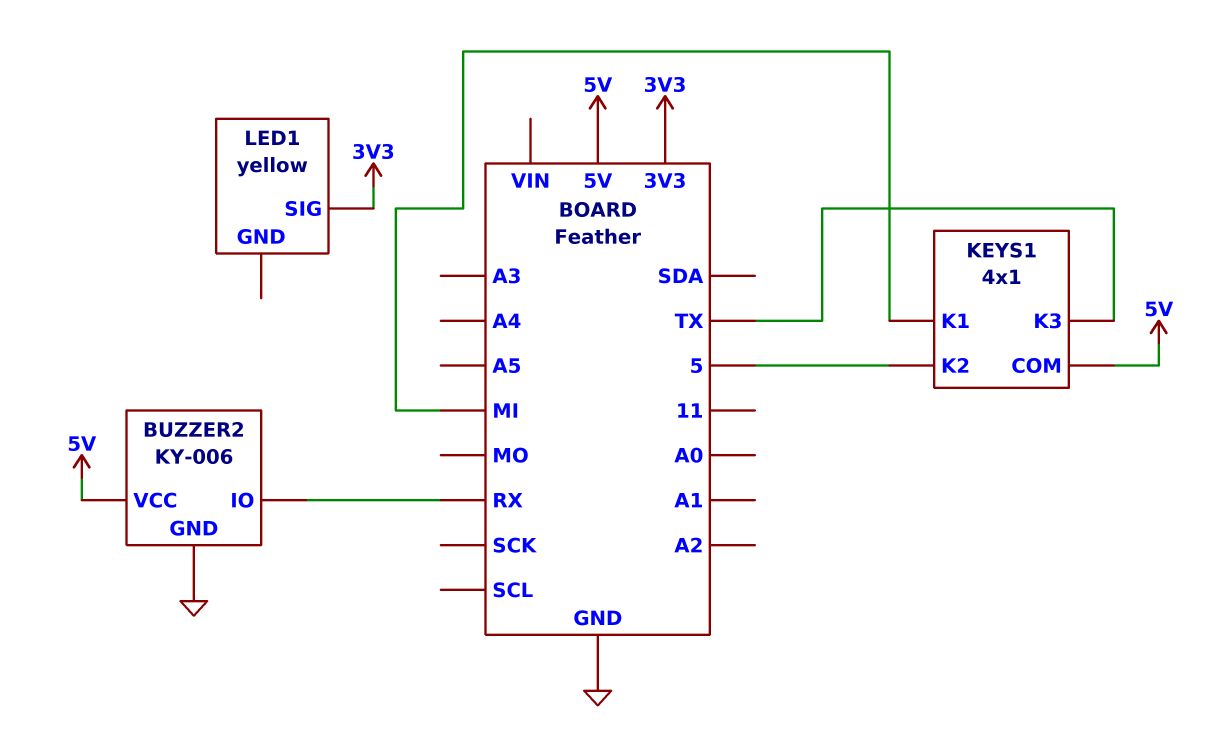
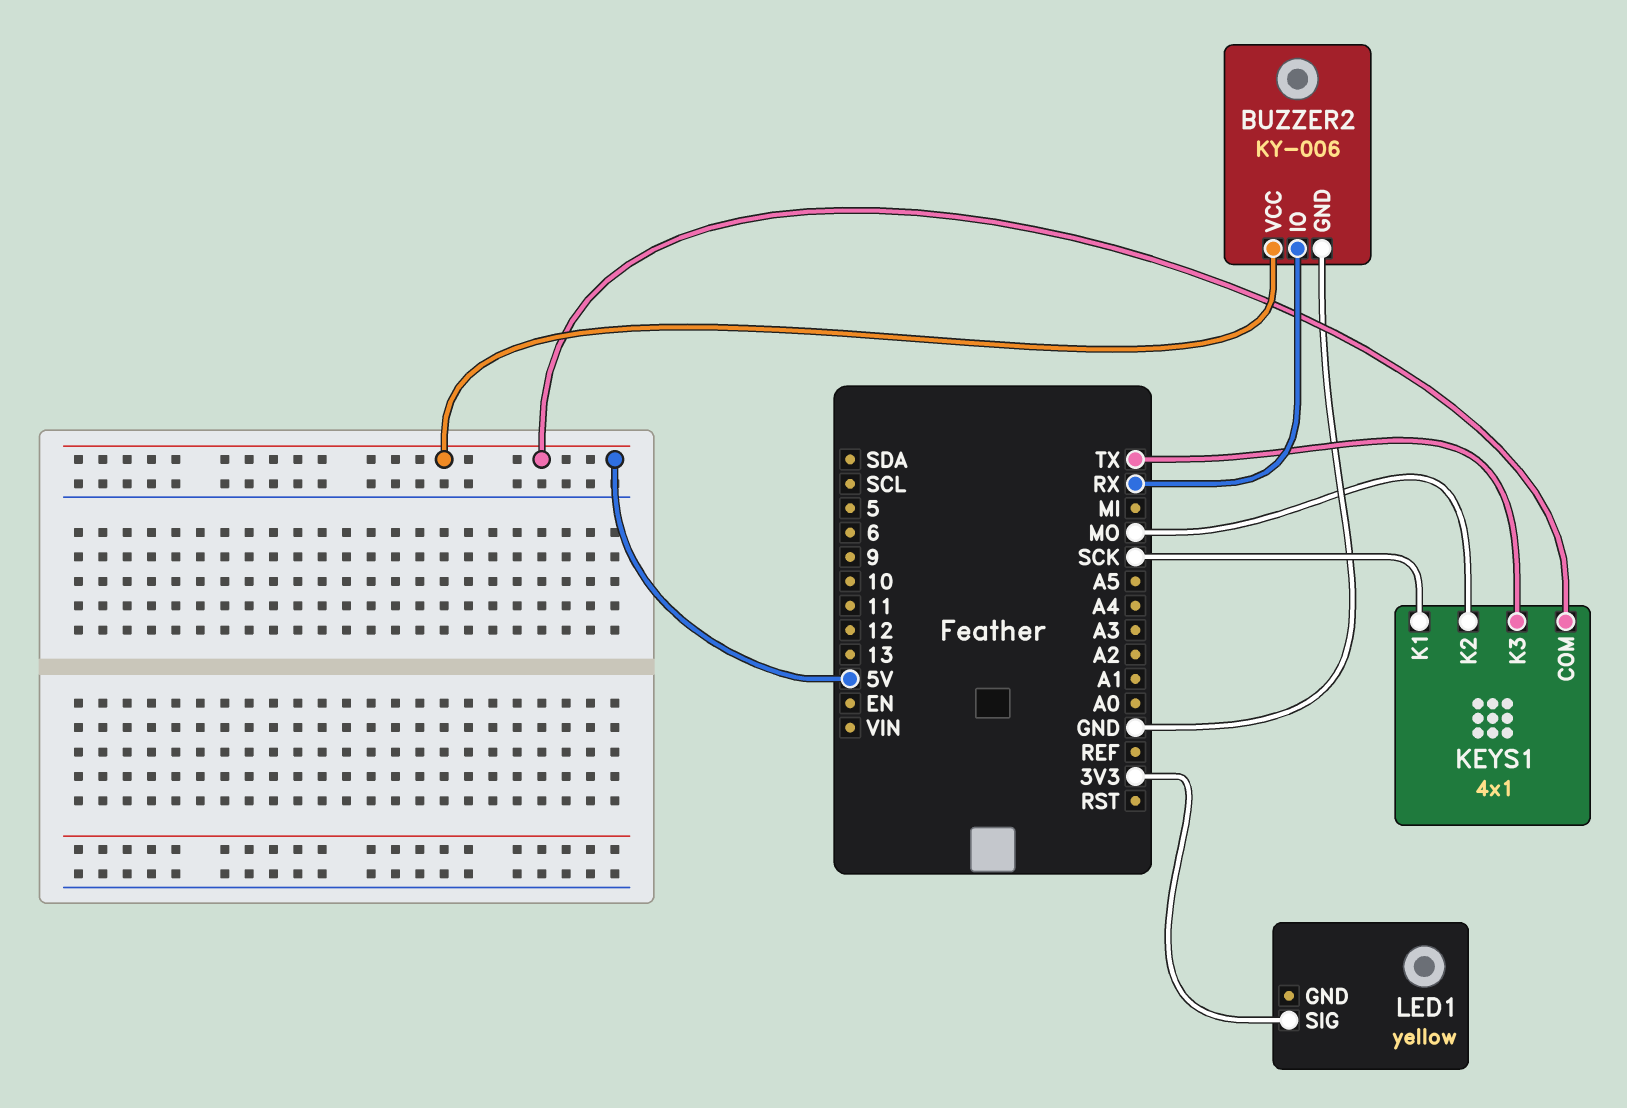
KEYS1 pin K1: MI -> SCK
KEYS1 pin K2: 5 -> MO

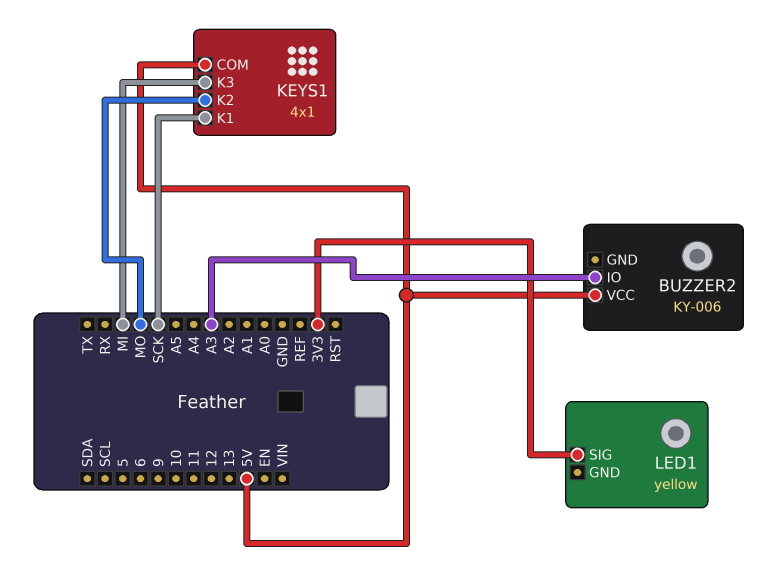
BUZZER2 pin GND: GND -> none
BUZZER2 pin IO: RX -> A3
KEYS1 pin K3: TX -> MI

